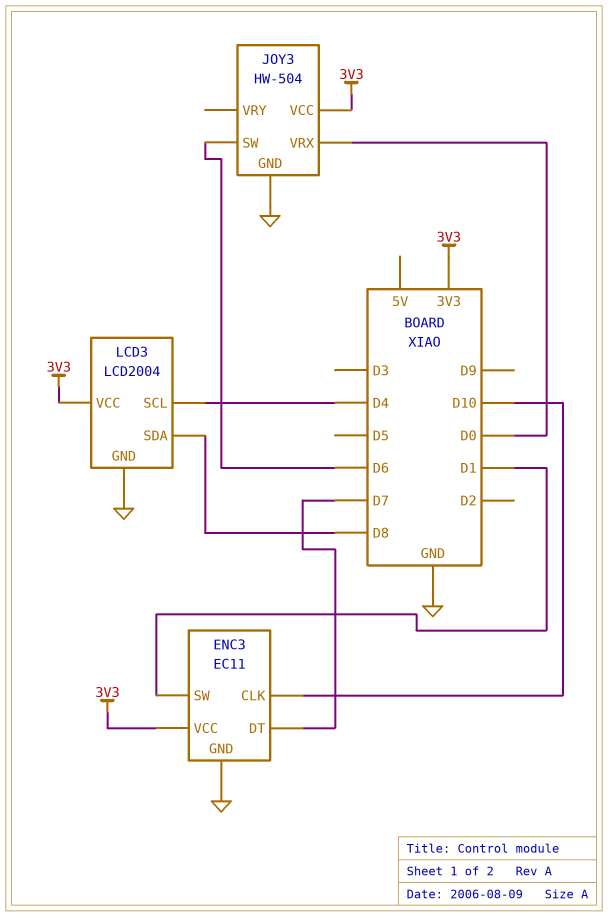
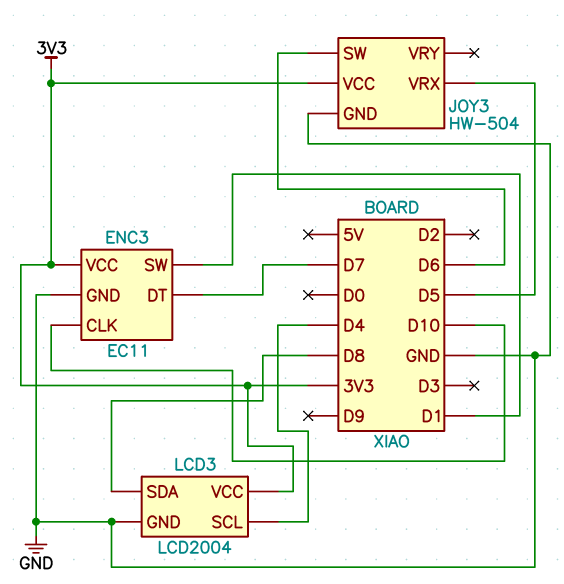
JOY3 pin VRX: D0 -> D5

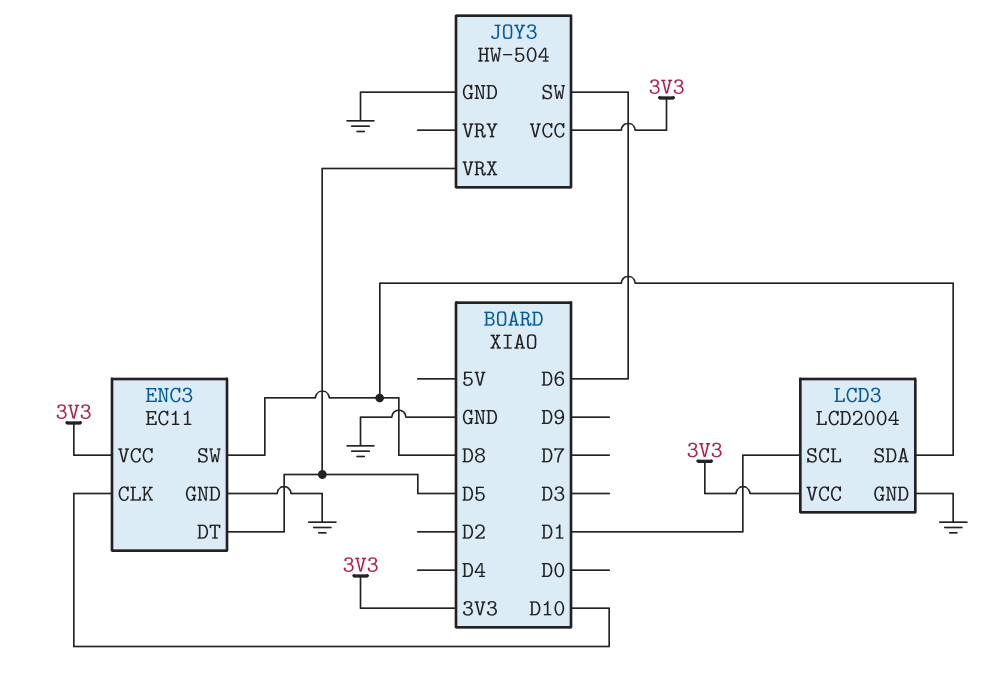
ENC3 pin DT: D7 -> D5
ENC3 pin SW: D1 -> D8
LCD3 pin SCL: D4 -> D1

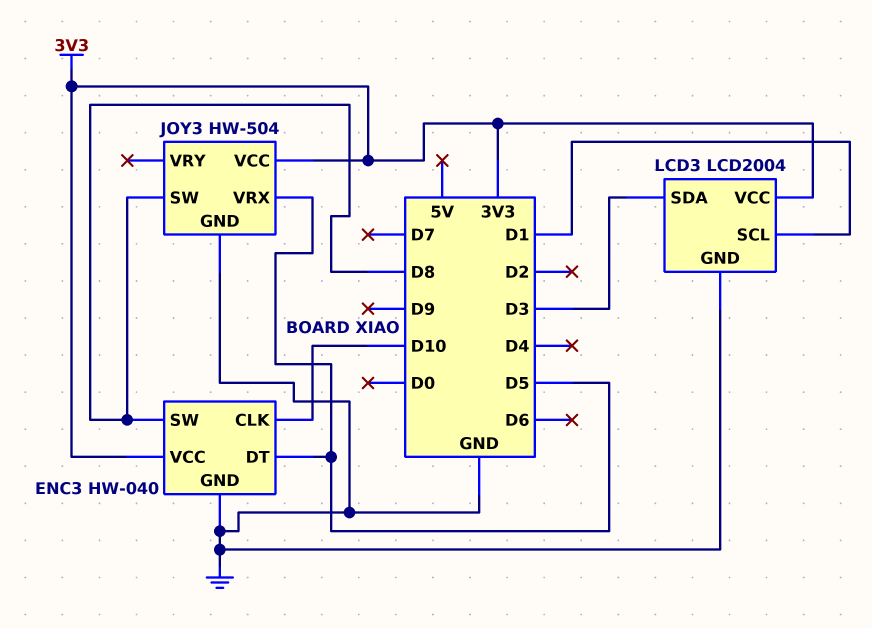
ENC3: EC11 -> HW-040
JOY3 pin SW: D6 -> D8
LCD3 pin SDA: D8 -> D3

